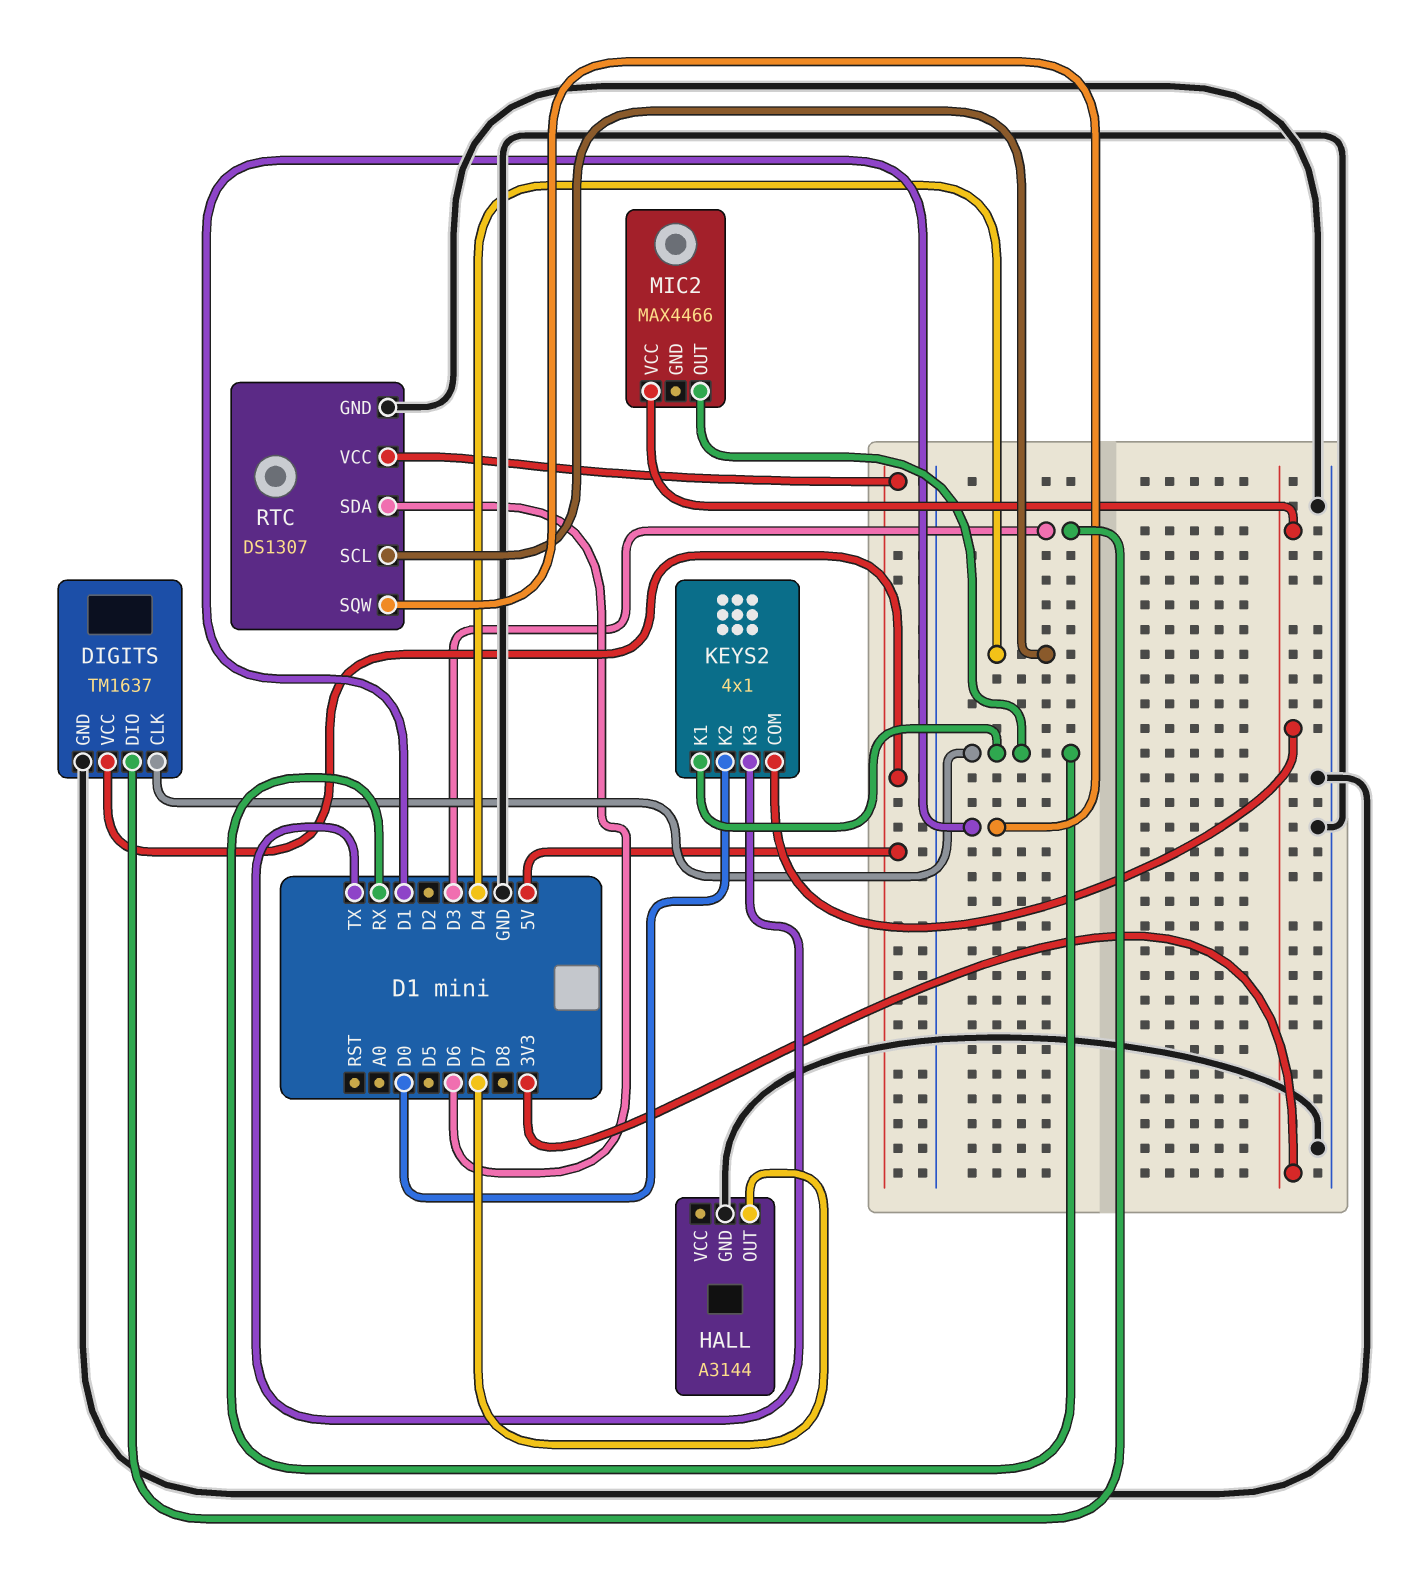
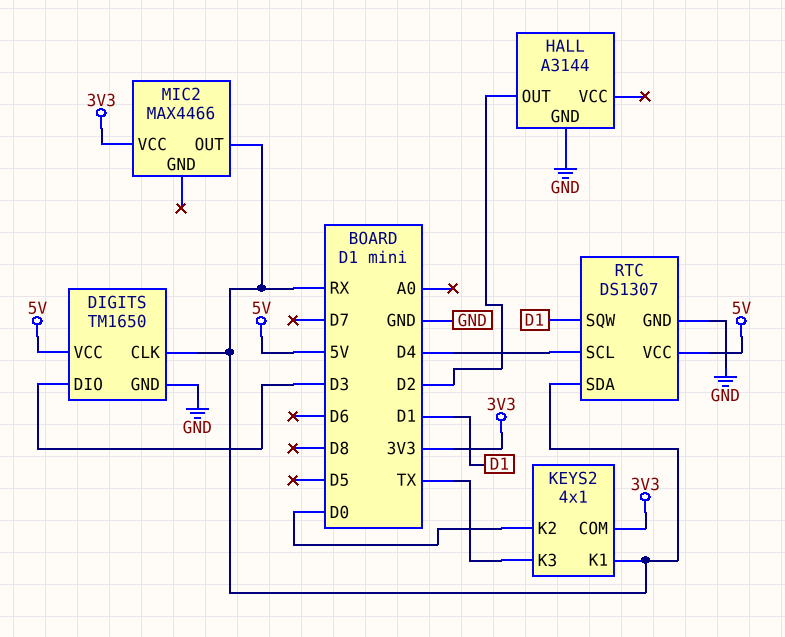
DIGITS: TM1637 -> TM1650
HALL pin OUT: D7 -> D2
RTC pin SDA: D6 -> RX

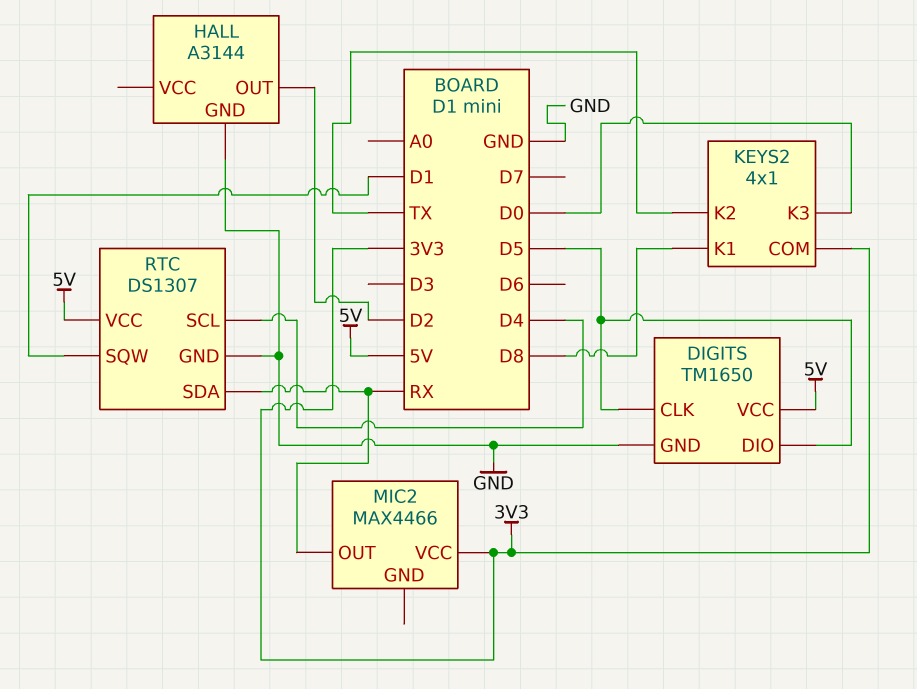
DIGITS pin CLK: RX -> D5
DIGITS pin DIO: D3 -> D5
KEYS2 pin K1: RX -> D8
KEYS2 pin K2: D0 -> TX
KEYS2 pin K3: TX -> D0

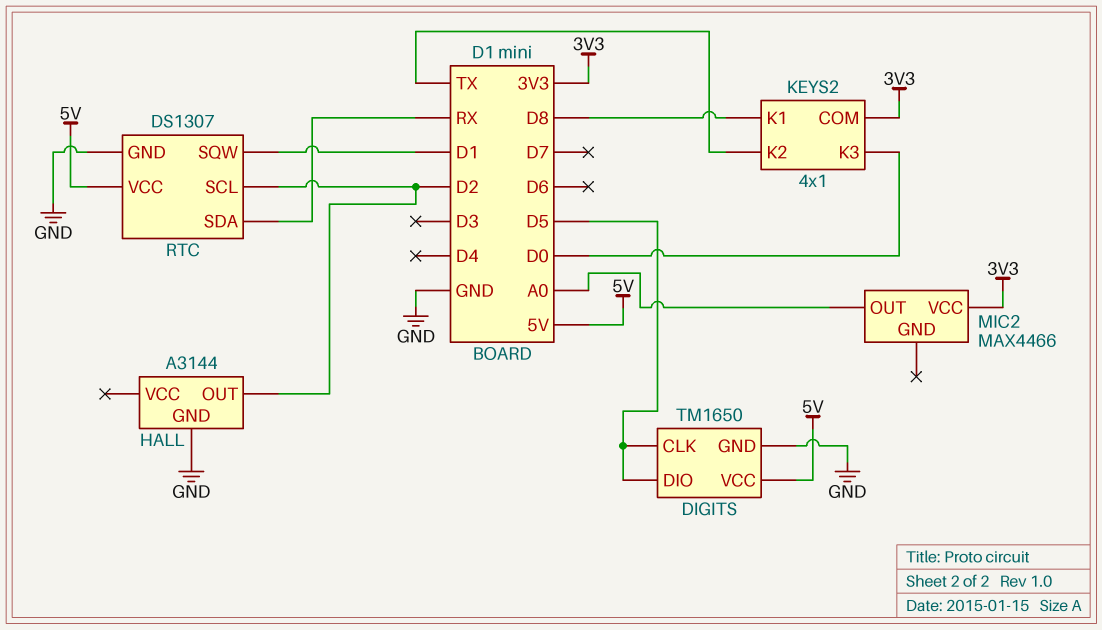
MIC2 pin OUT: RX -> A0
RTC pin SCL: D4 -> D2

